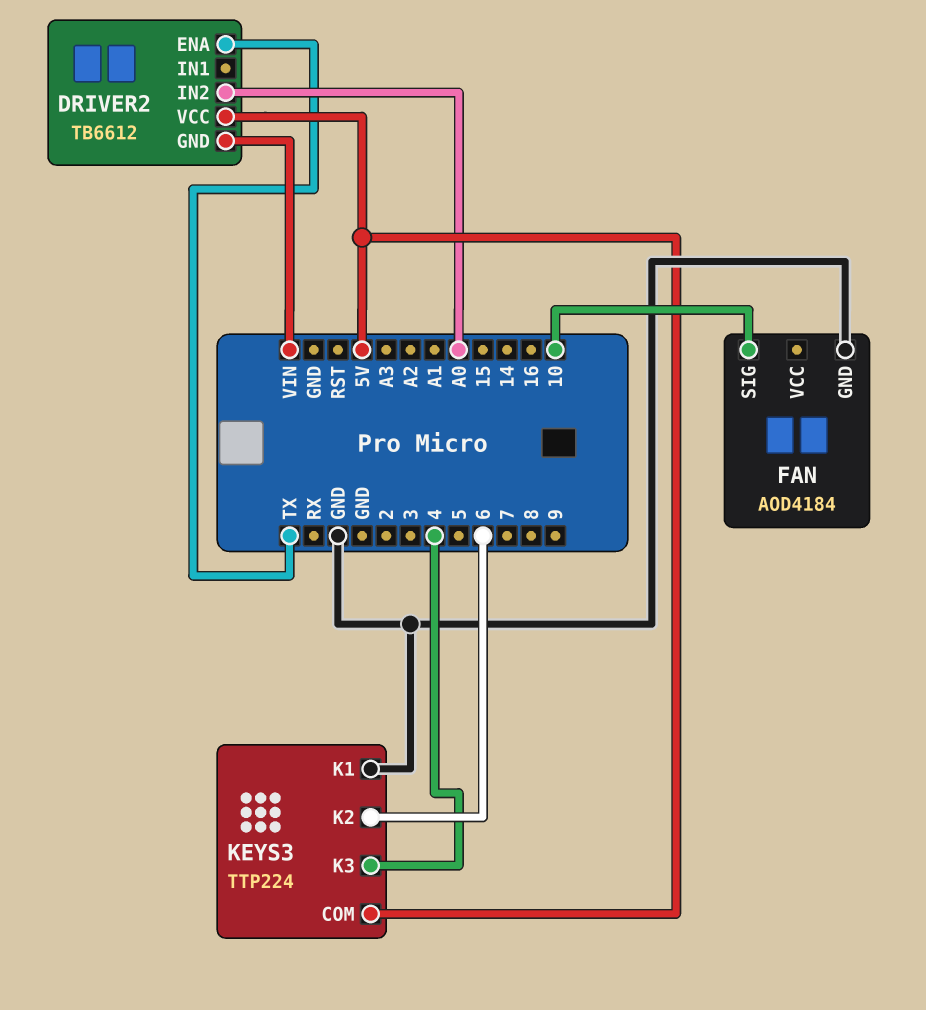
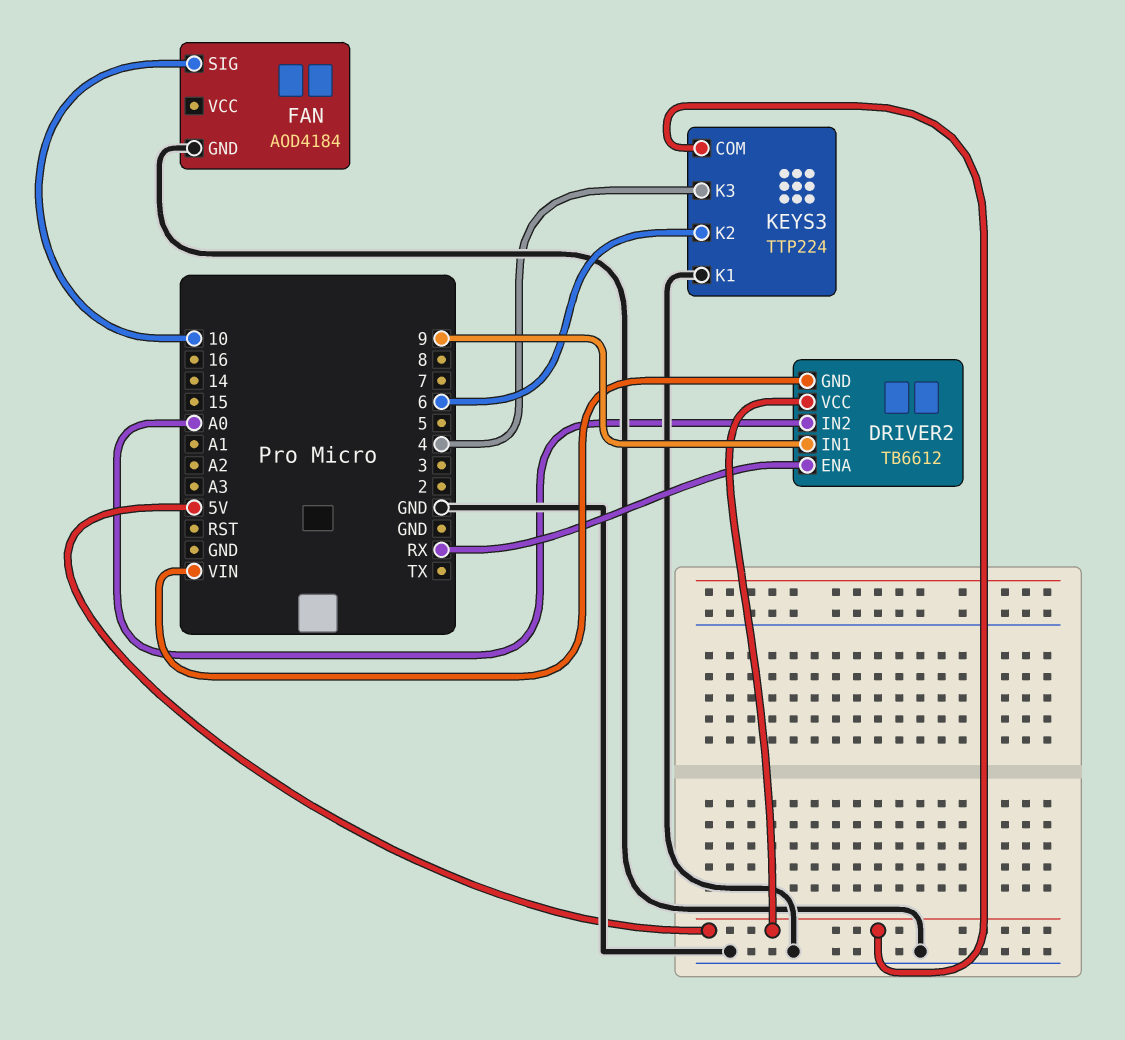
DRIVER2 pin ENA: TX -> RX
DRIVER2 pin IN1: none -> 9

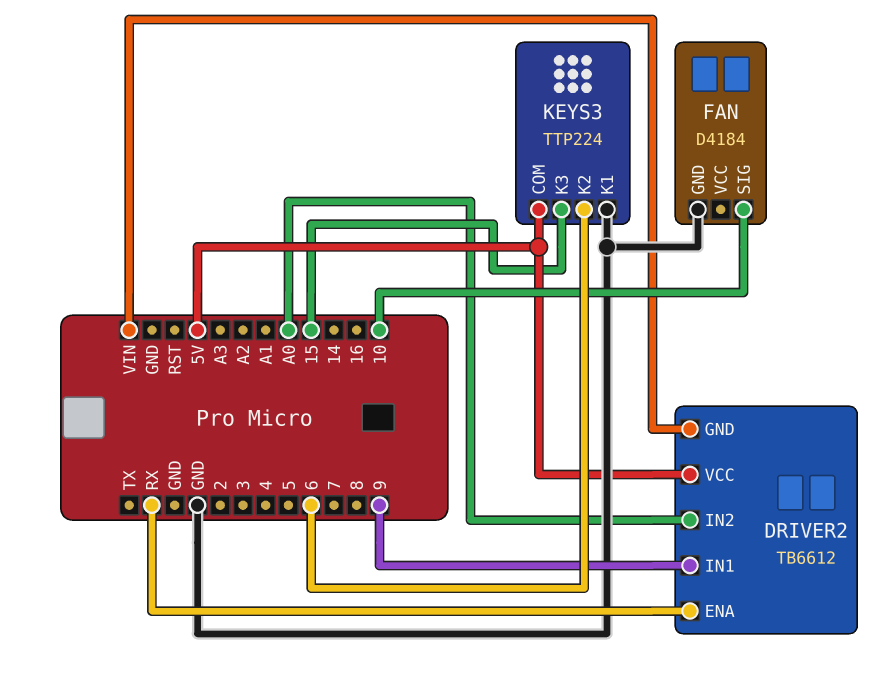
FAN: AOD4184 -> D4184
KEYS3 pin K3: 4 -> 15

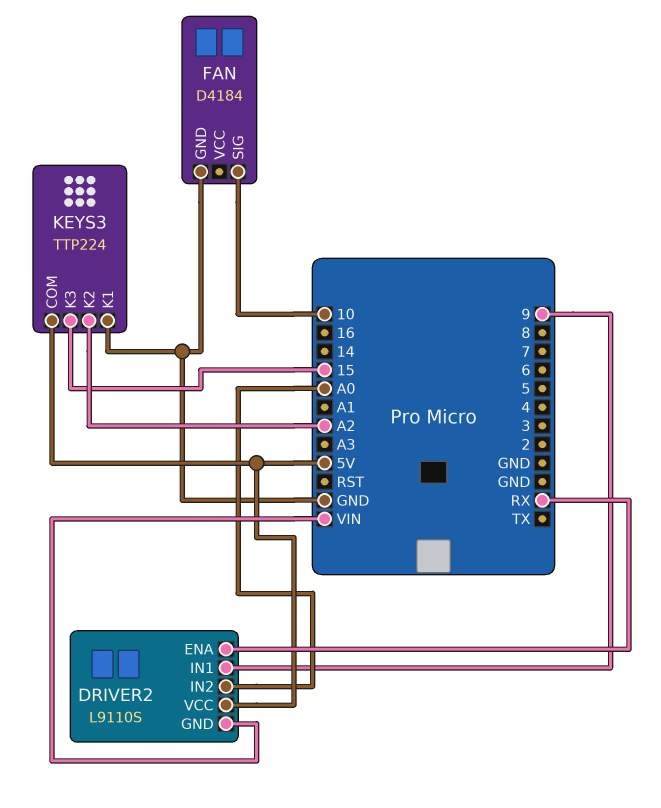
DRIVER2: TB6612 -> L9110S
KEYS3 pin K2: 6 -> A2

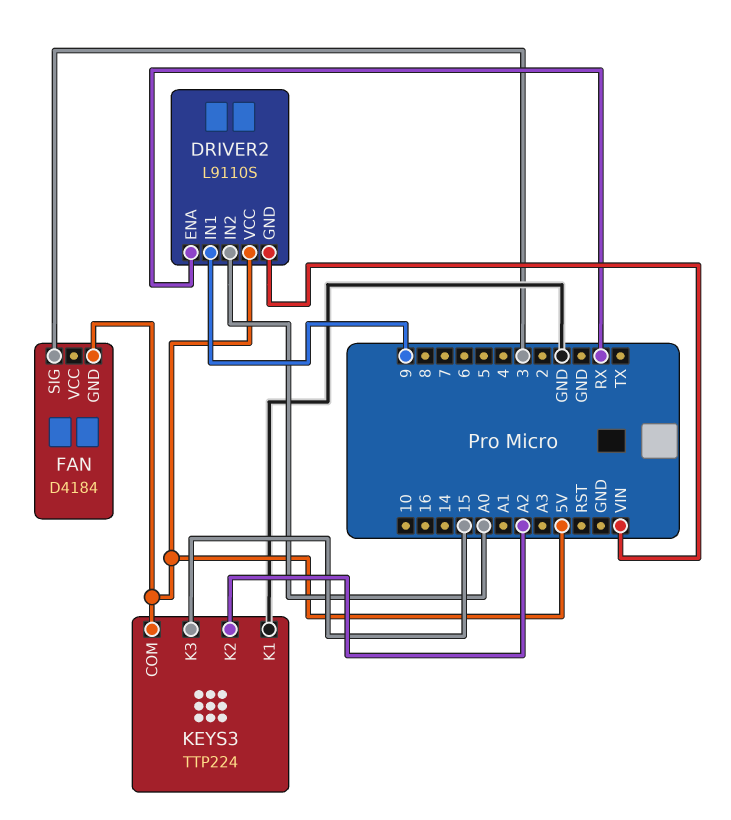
FAN pin GND: GND -> 5V
FAN pin SIG: 10 -> 3

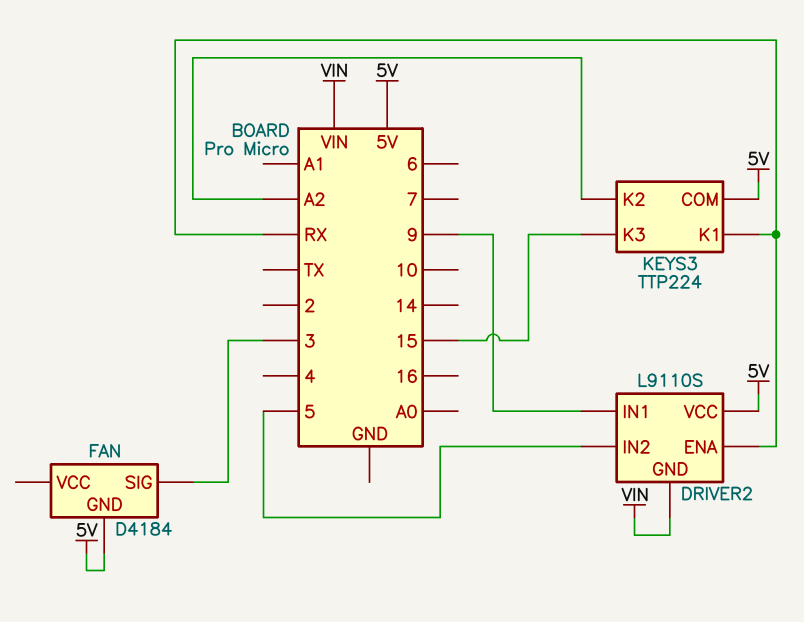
DRIVER2 pin IN2: A0 -> 5
KEYS3 pin K1: GND -> RX

